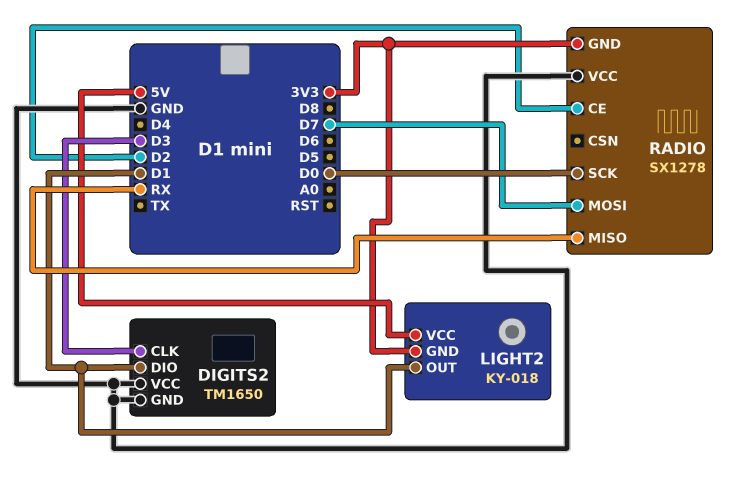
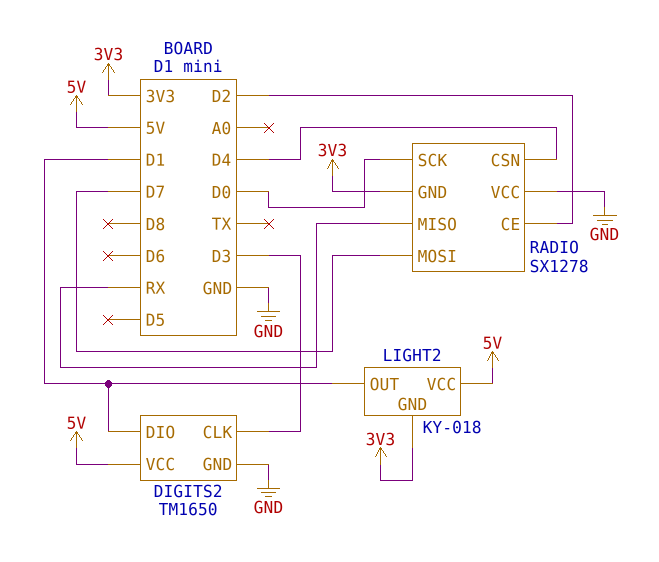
DIGITS2 pin VCC: GND -> 5V
RADIO pin CSN: none -> D4

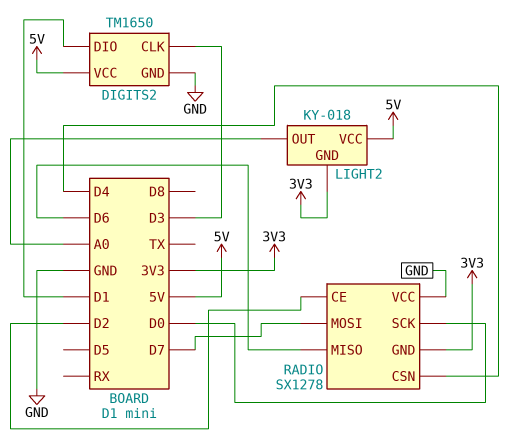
LIGHT2 pin OUT: D1 -> A0
RADIO pin MISO: RX -> D6

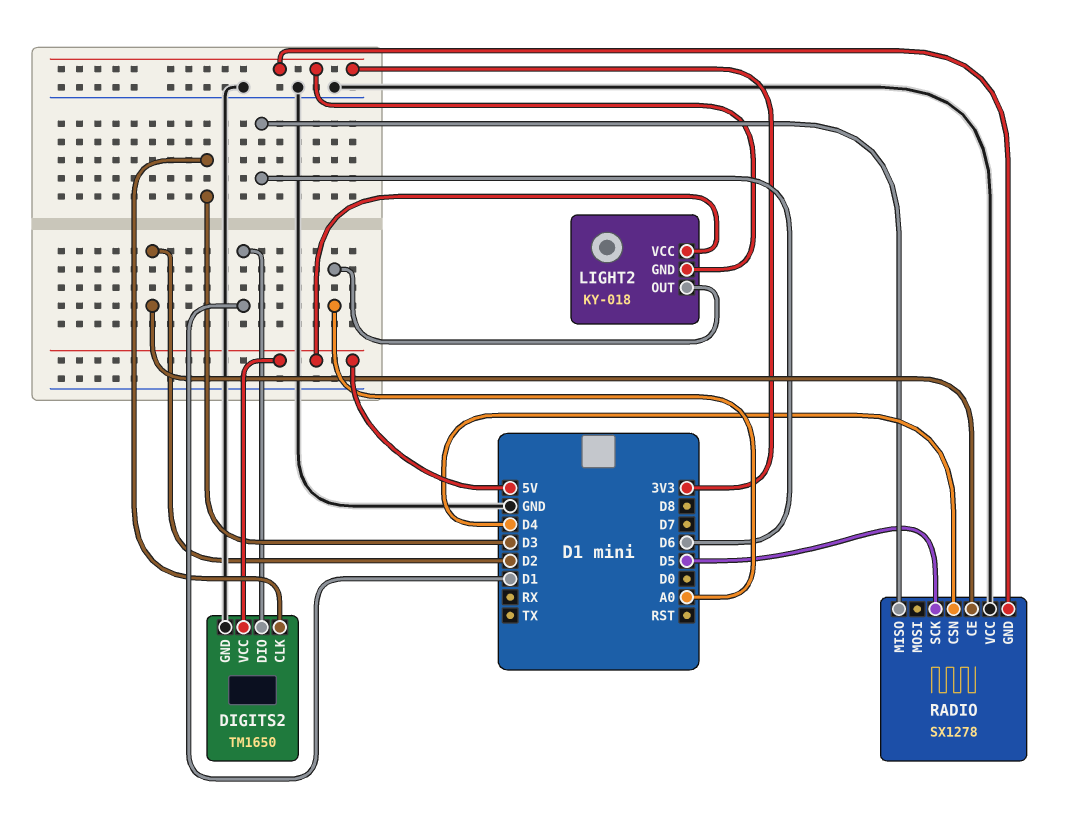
RADIO pin MOSI: D7 -> none
RADIO pin SCK: D0 -> D5

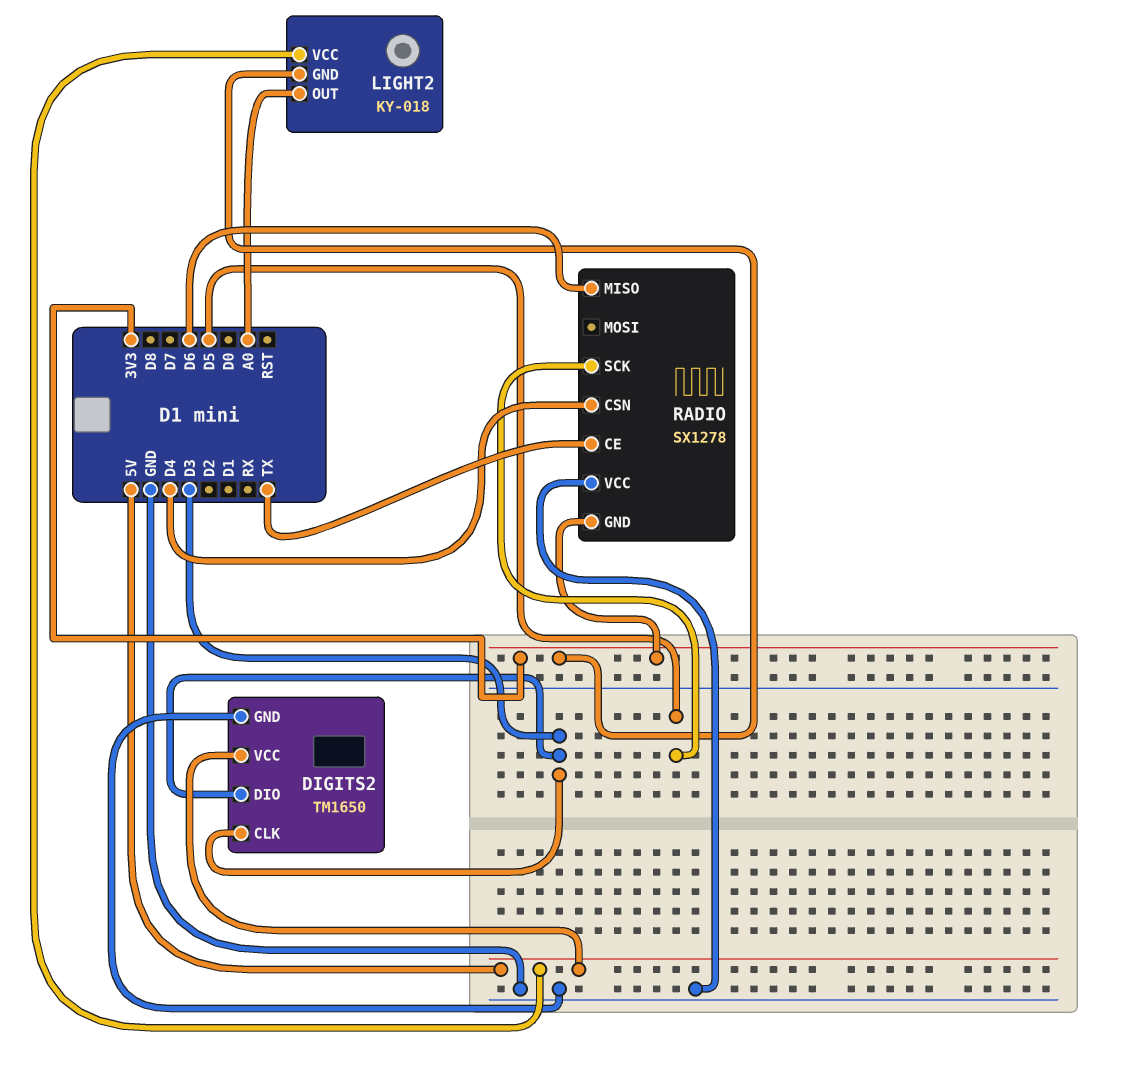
DIGITS2 pin DIO: D1 -> D3
RADIO pin CE: D2 -> TX

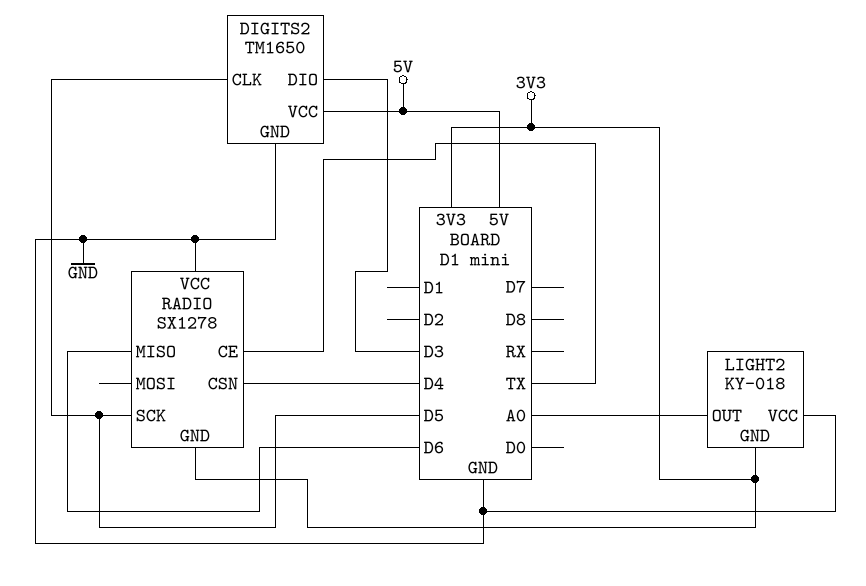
DIGITS2 pin CLK: D3 -> D5
LIGHT2 pin VCC: 5V -> GND

